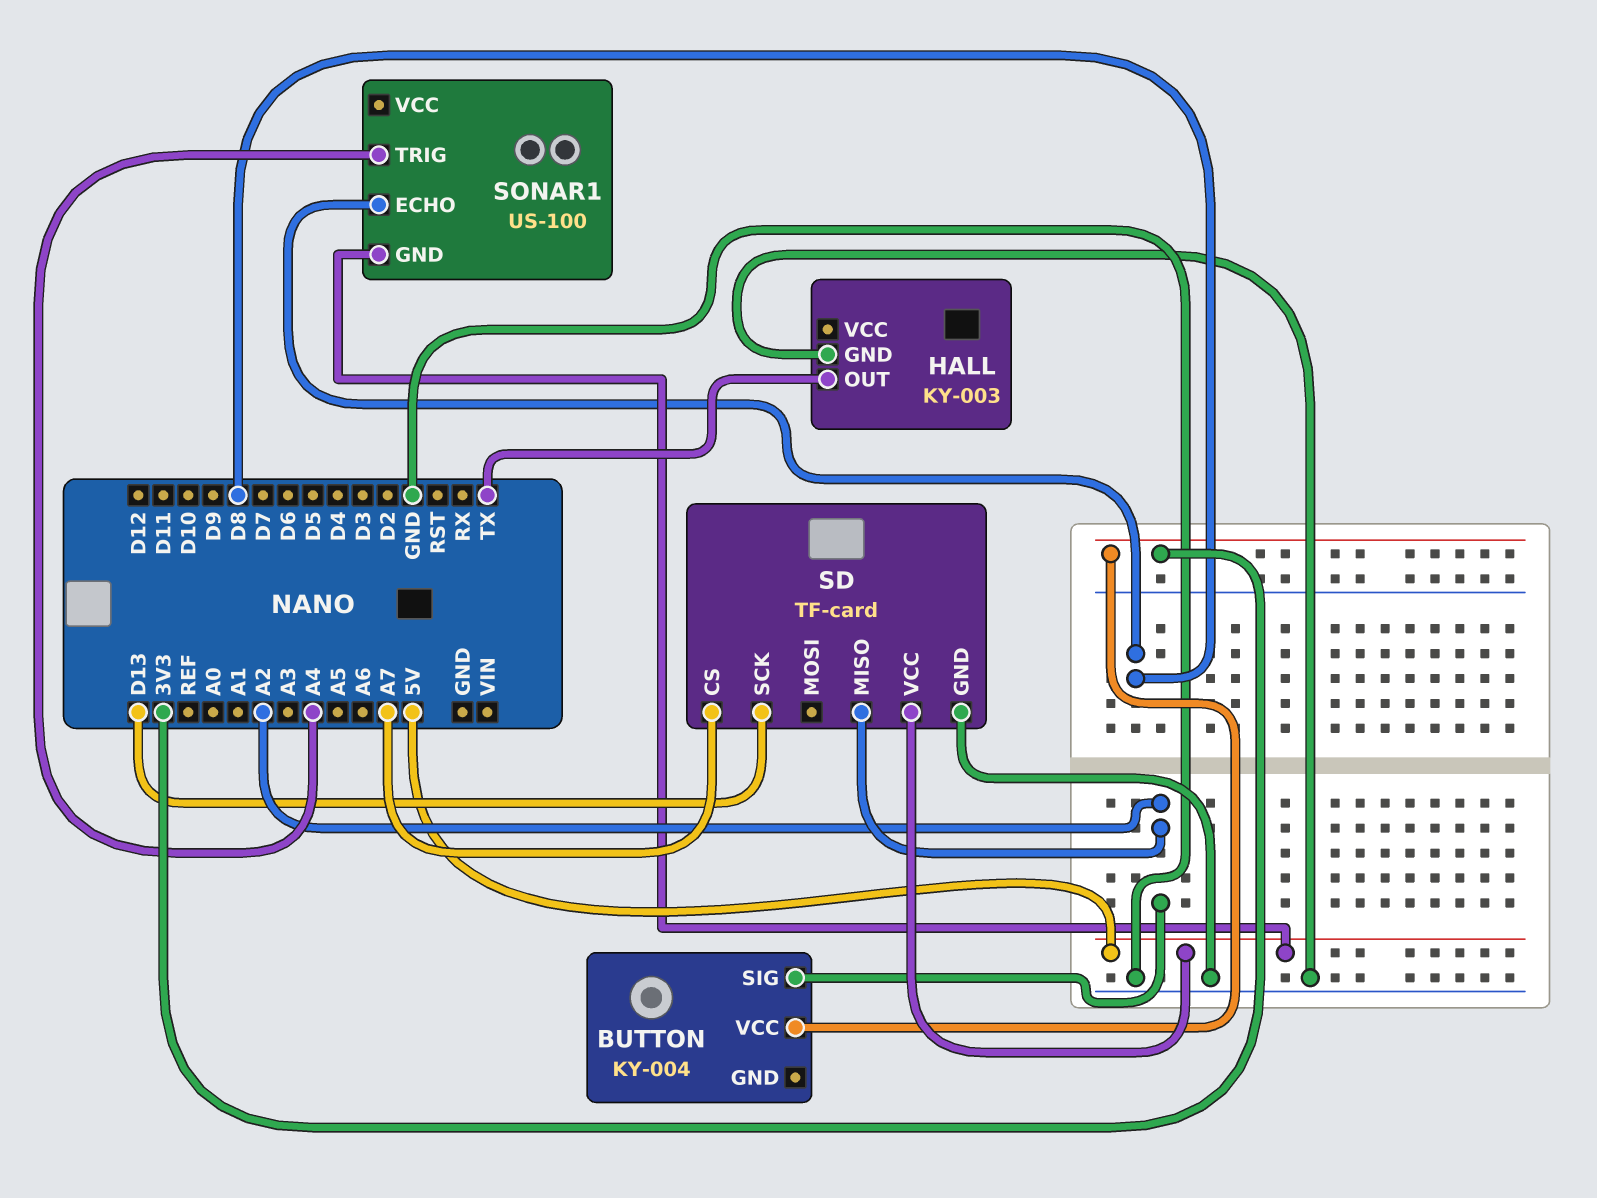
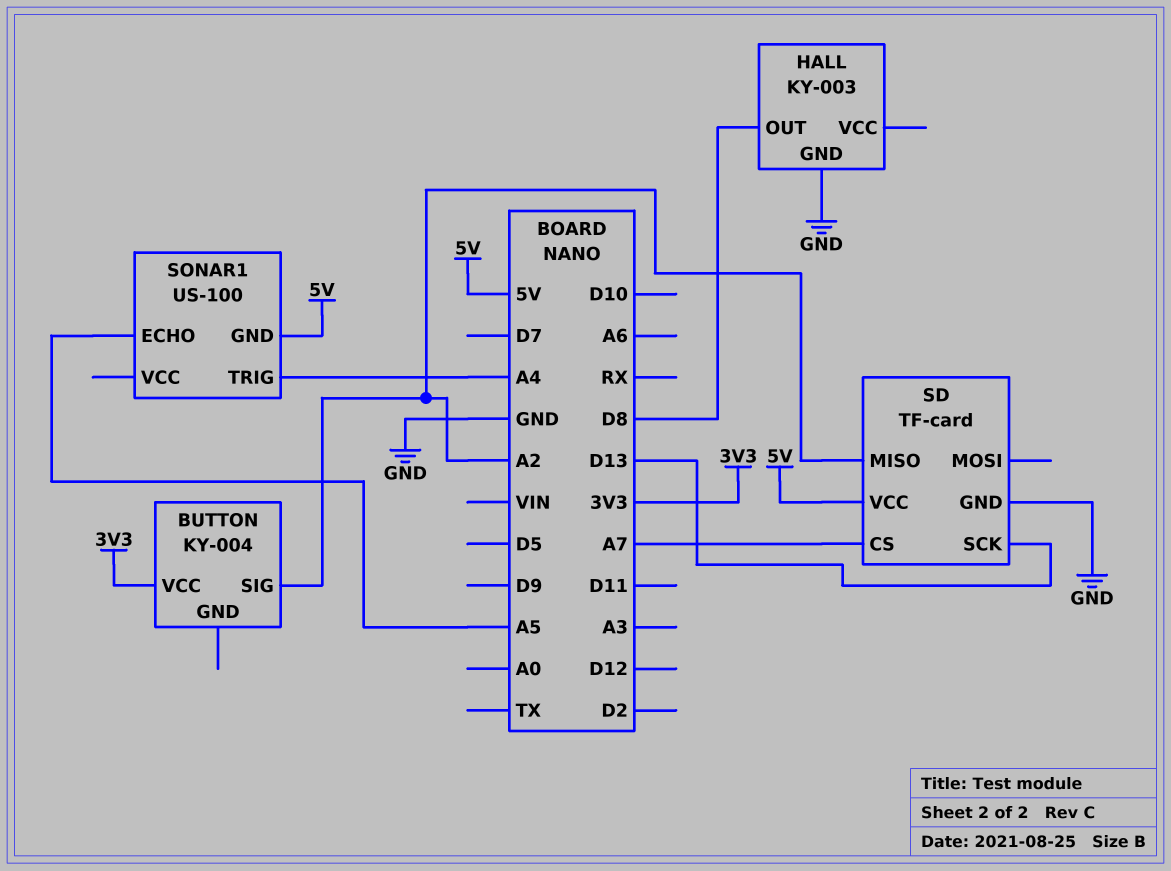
HALL pin OUT: TX -> D8
SONAR1 pin ECHO: D8 -> A5

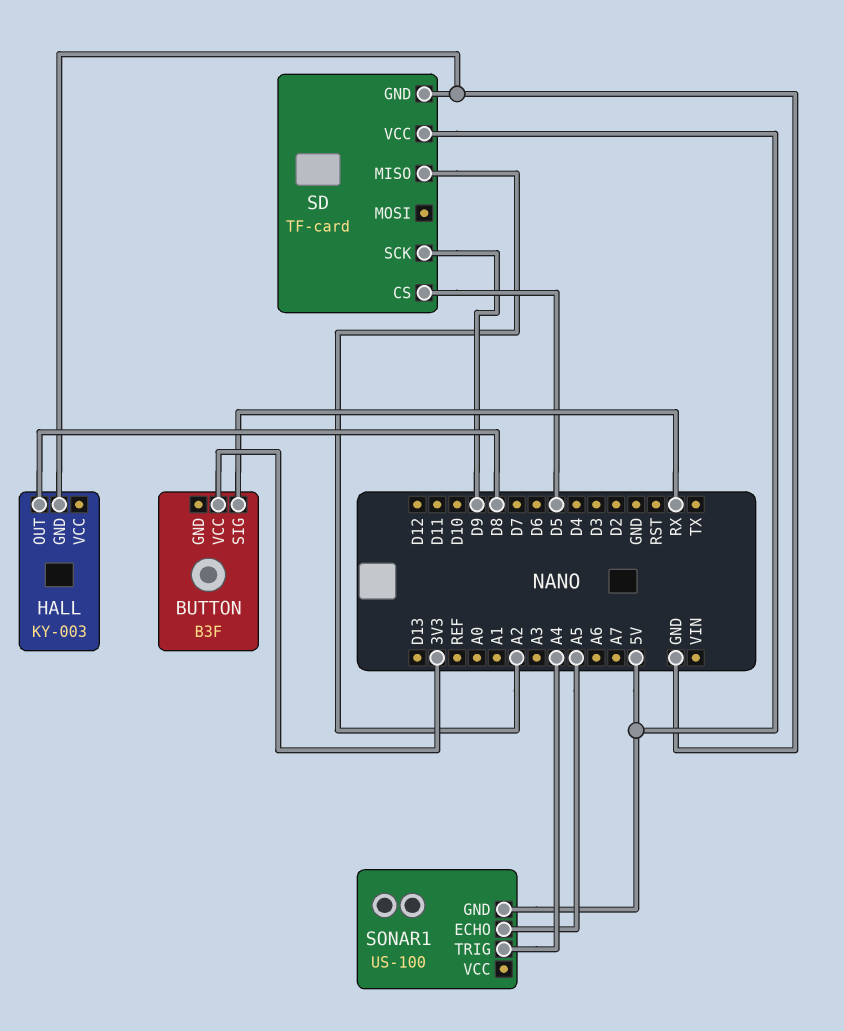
BUTTON: KY-004 -> B3F
BUTTON pin SIG: A2 -> RX
SD pin CS: A7 -> D5
SD pin SCK: D13 -> D9

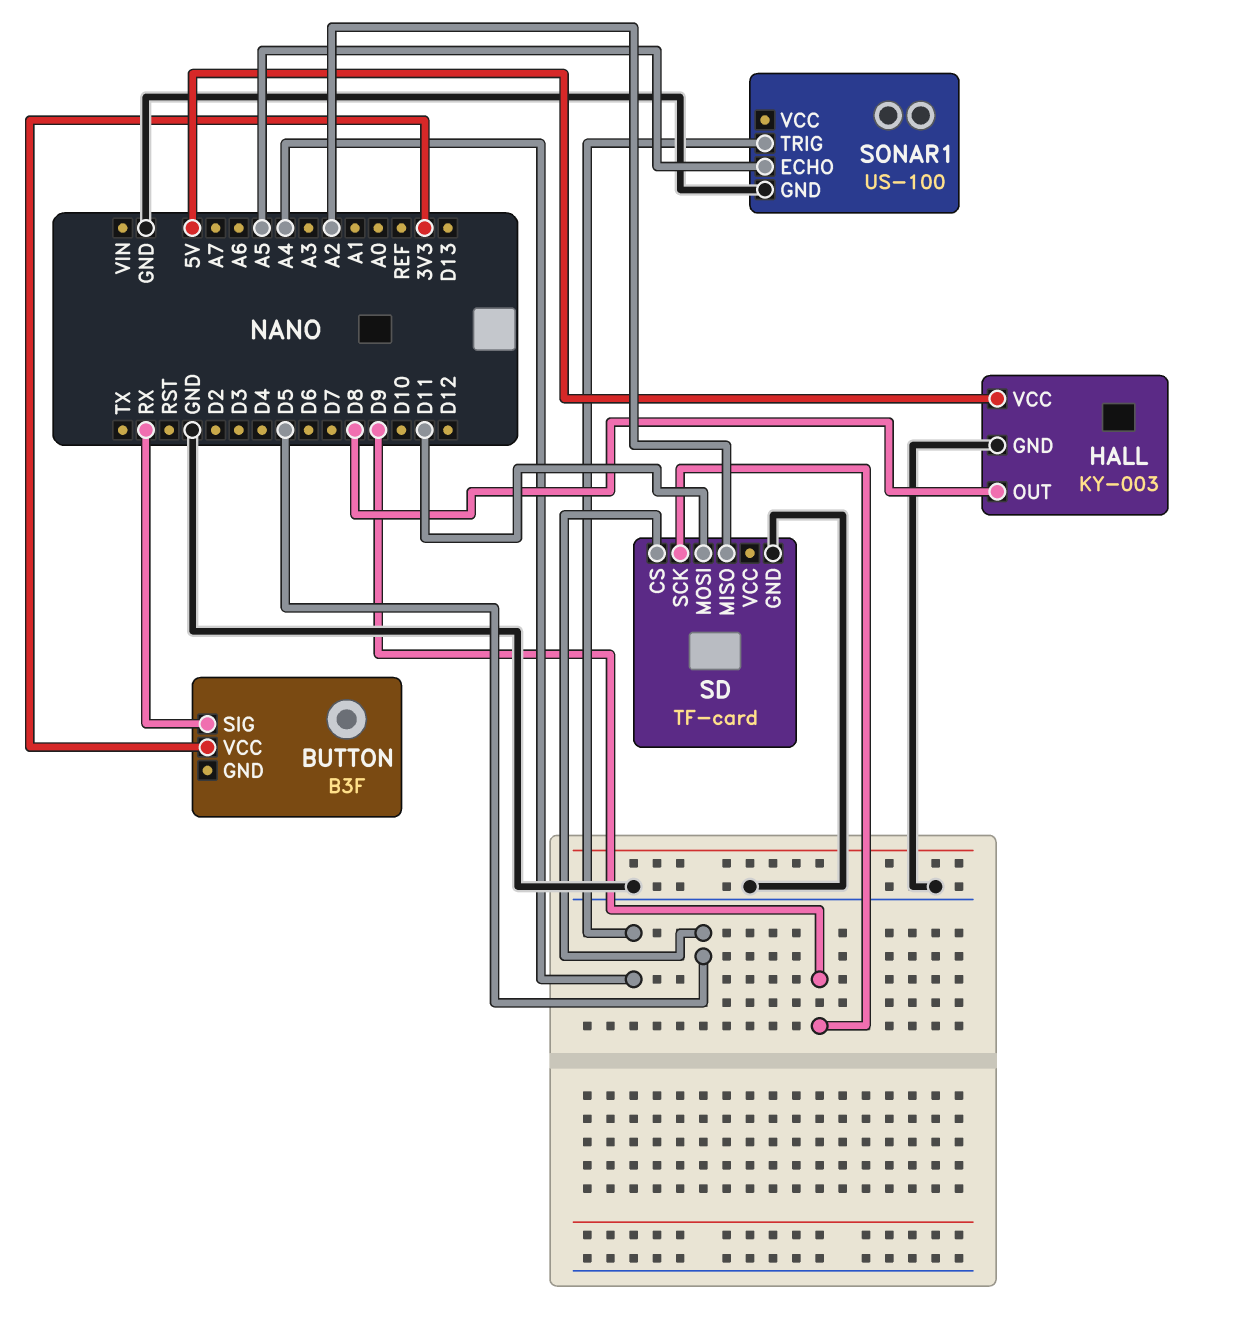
HALL pin VCC: none -> 5V
SD pin MOSI: none -> D11
SD pin VCC: 5V -> none
SONAR1 pin GND: 5V -> GND

